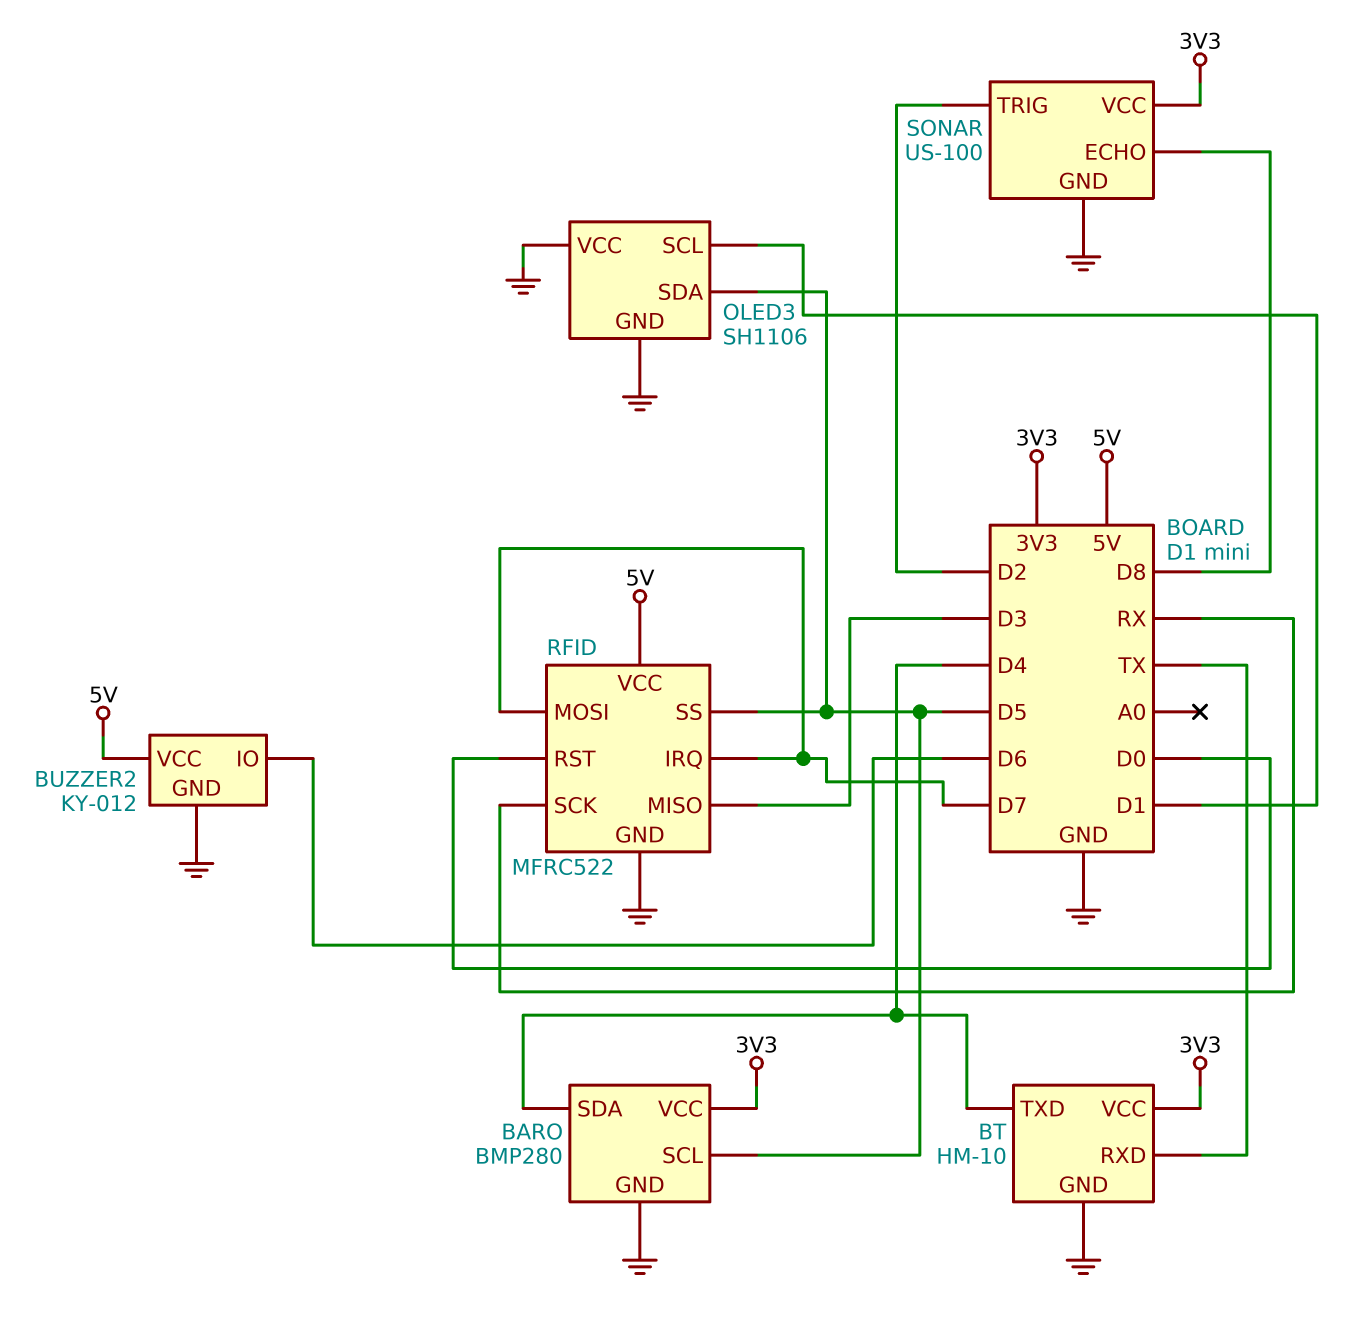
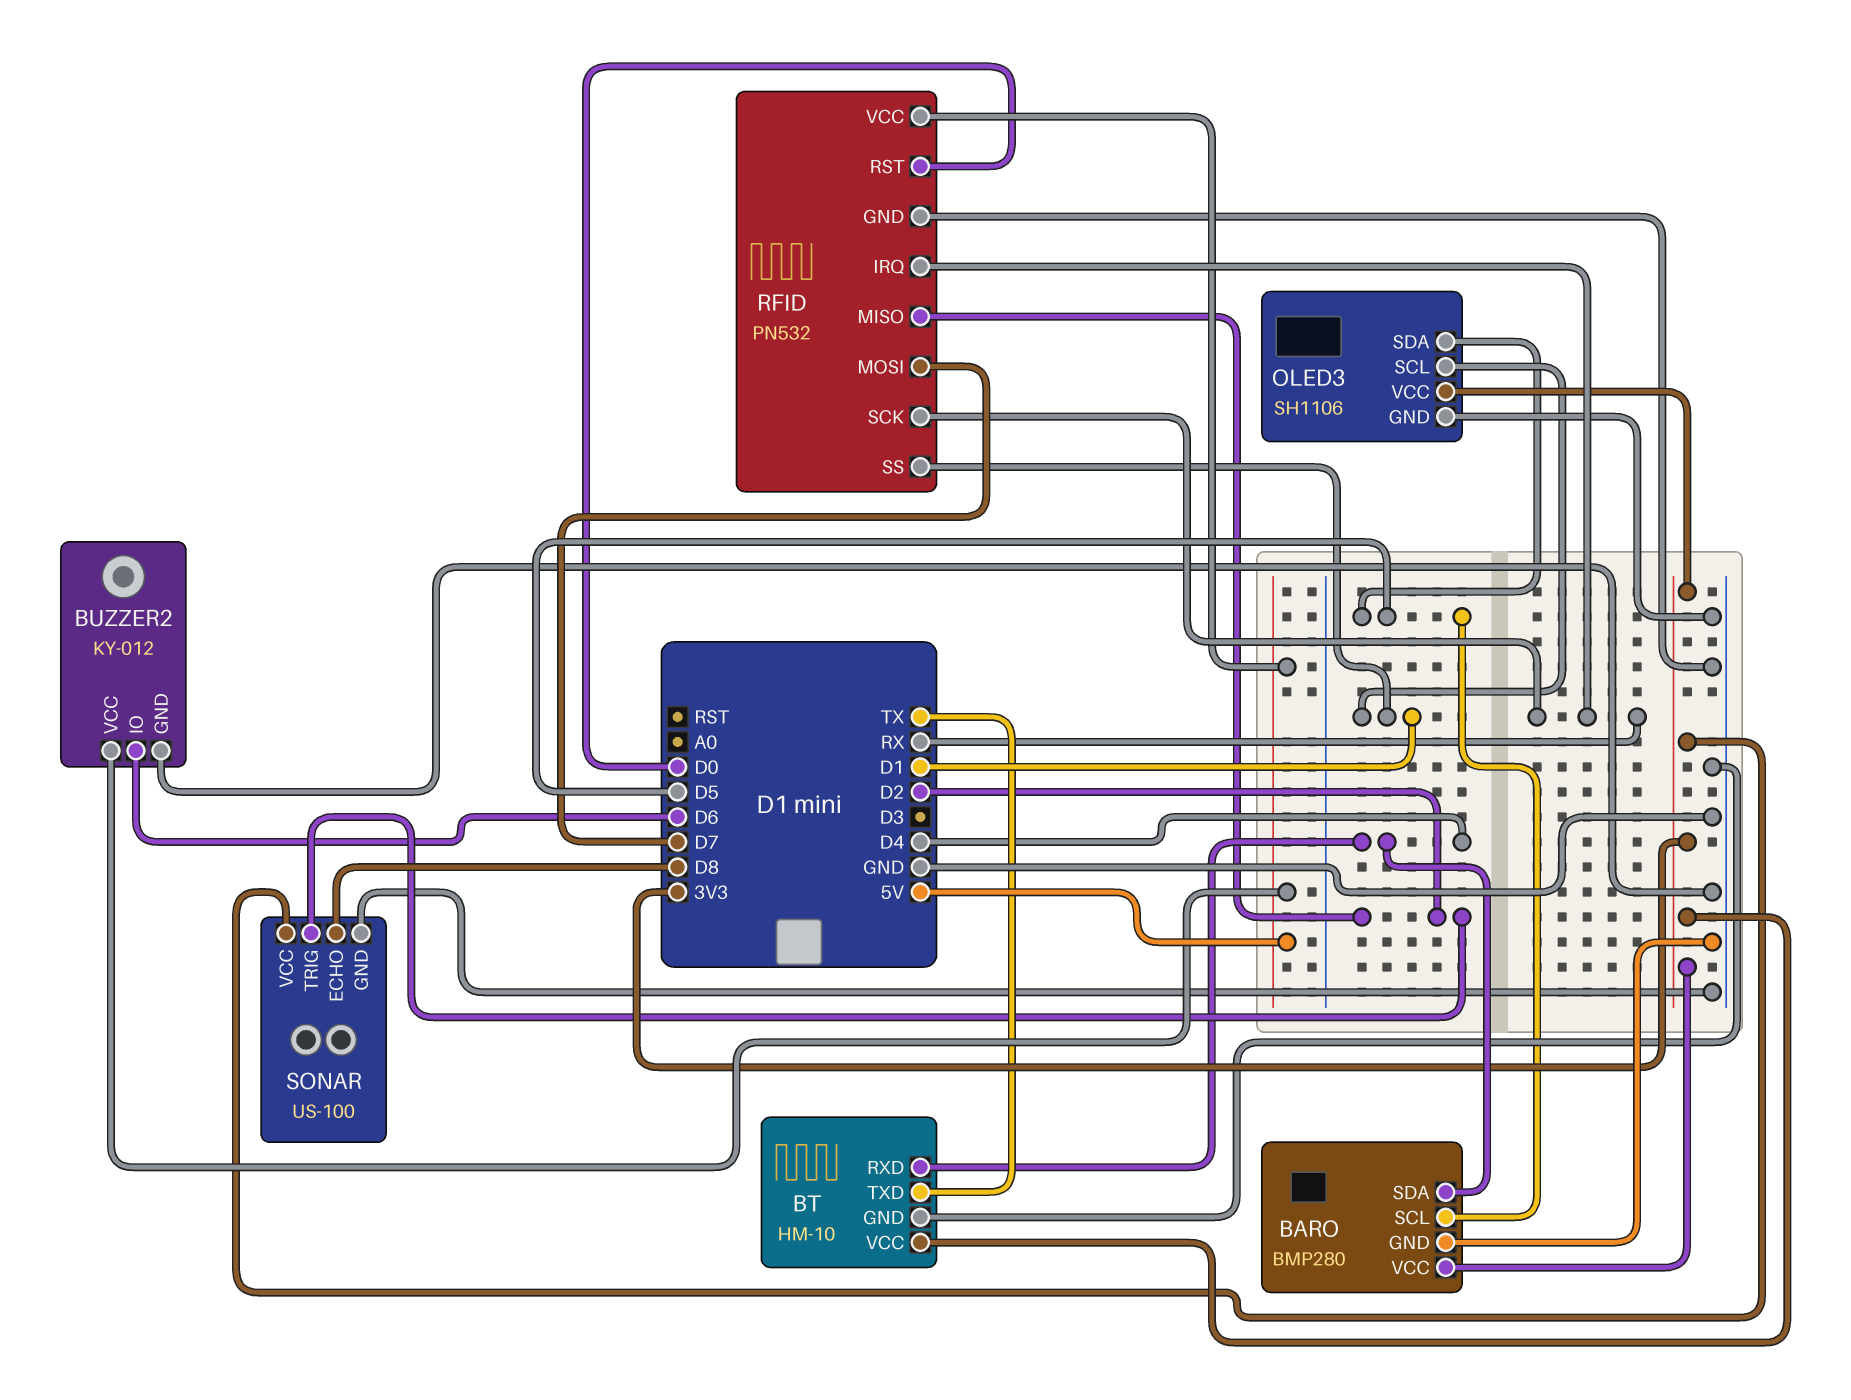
BT pin RXD: TX -> D4
BT pin TXD: D4 -> TX
OLED3 pin VCC: GND -> 3V3
RFID: MFRC522 -> PN532
RFID pin IRQ: D7 -> RX
RFID pin MISO: D3 -> D2
RFID pin SS: D5 -> D1

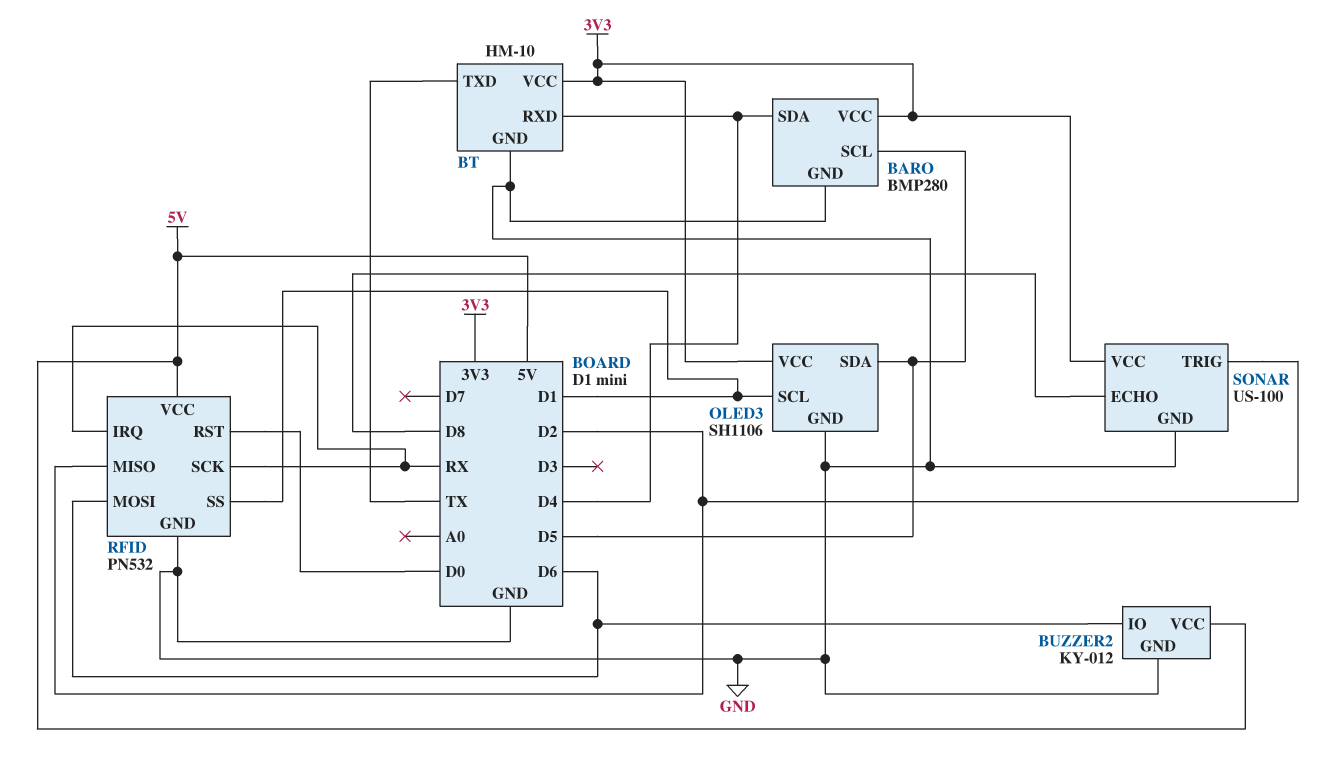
RFID pin MOSI: D7 -> D6

